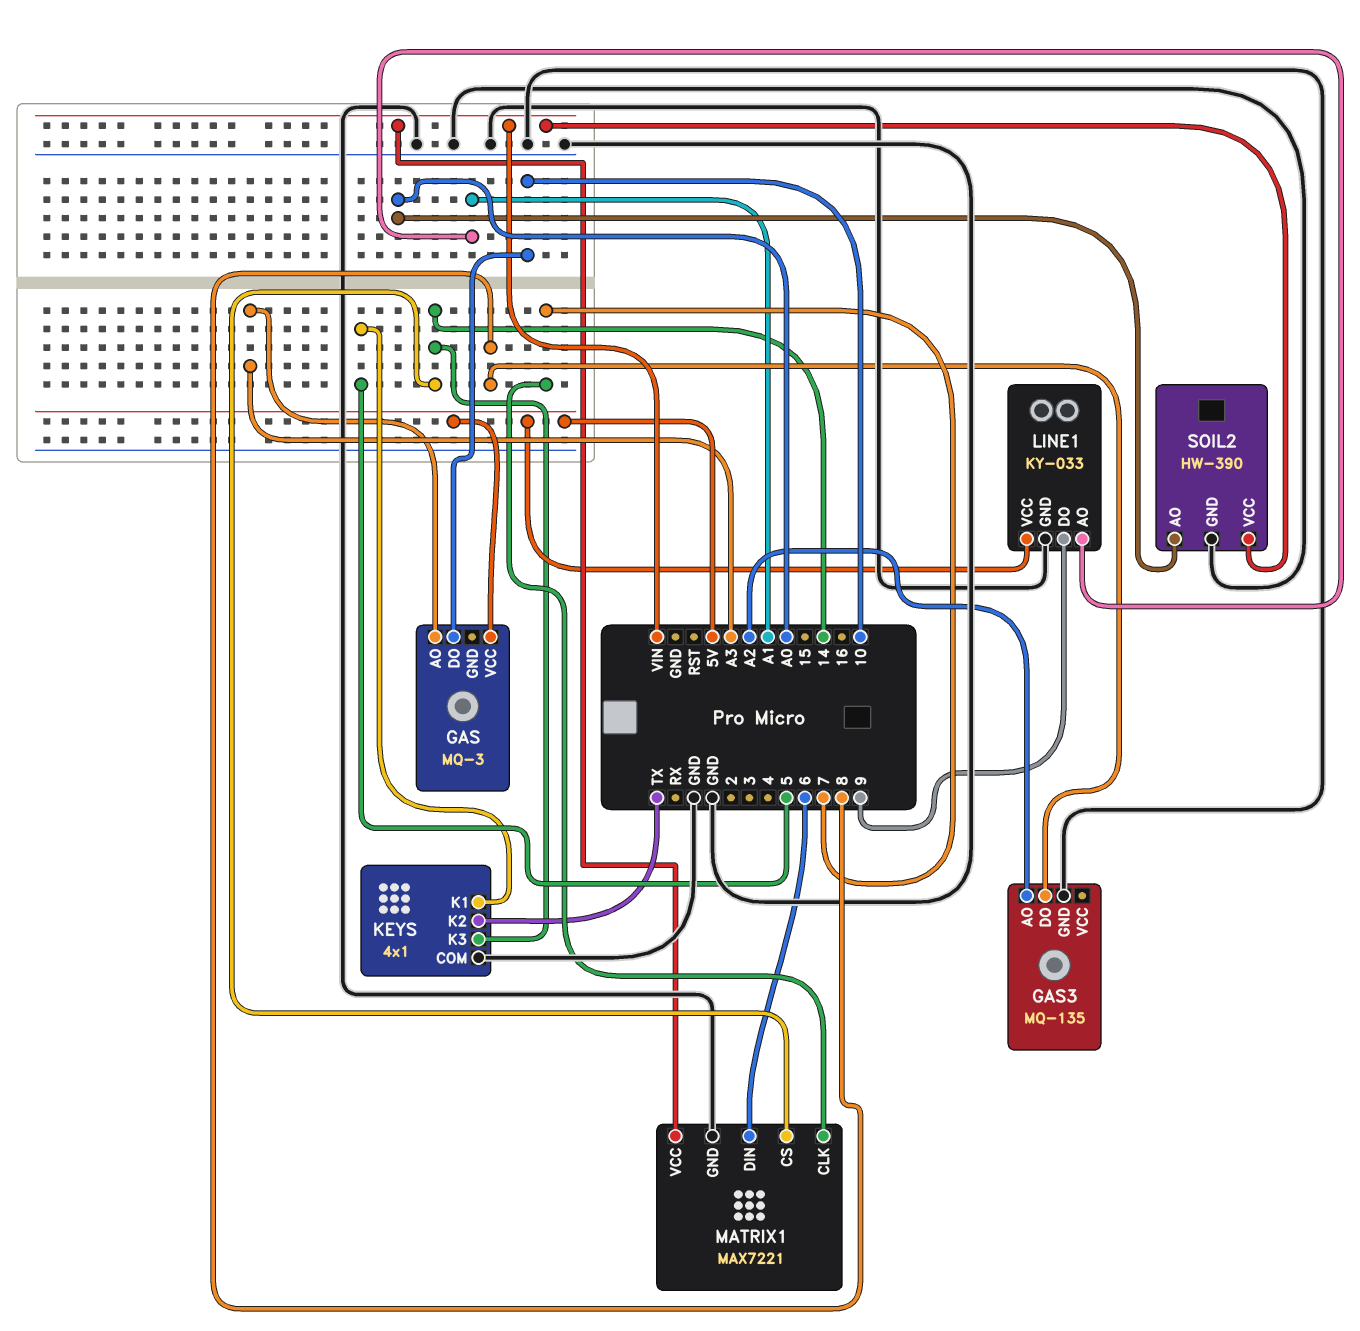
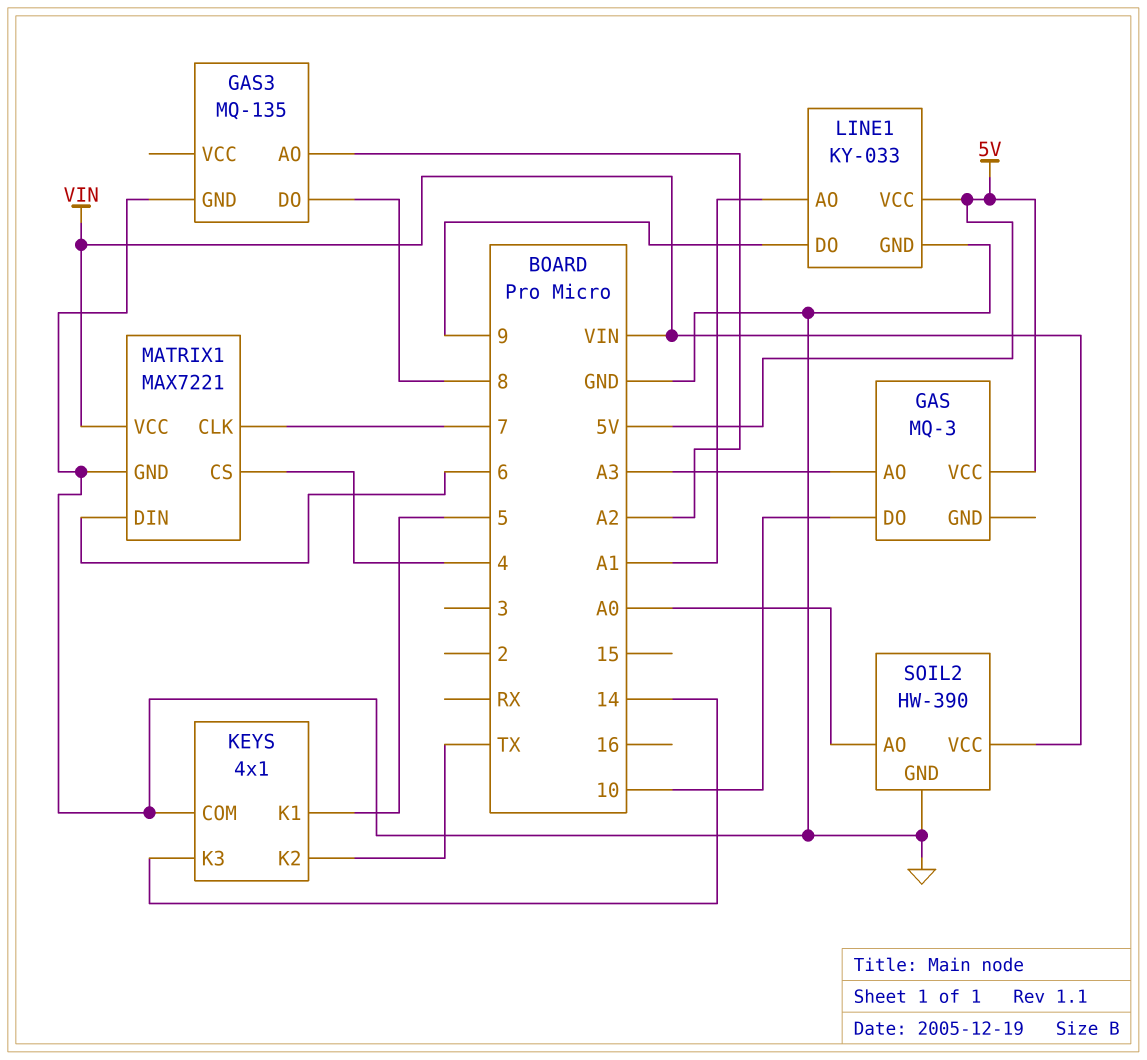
MATRIX1 pin CS: 14 -> 4

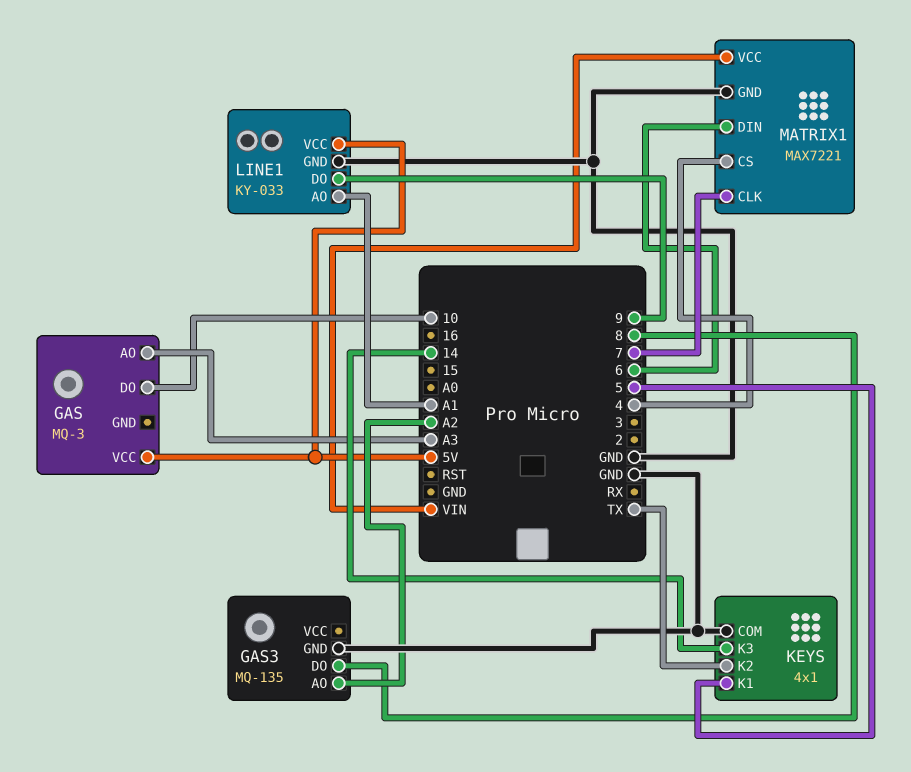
SOIL2: HW-390 -> none
SOIL2 pin AO: A0 -> none
SOIL2 pin GND: GND -> none
SOIL2 pin VCC: VIN -> none

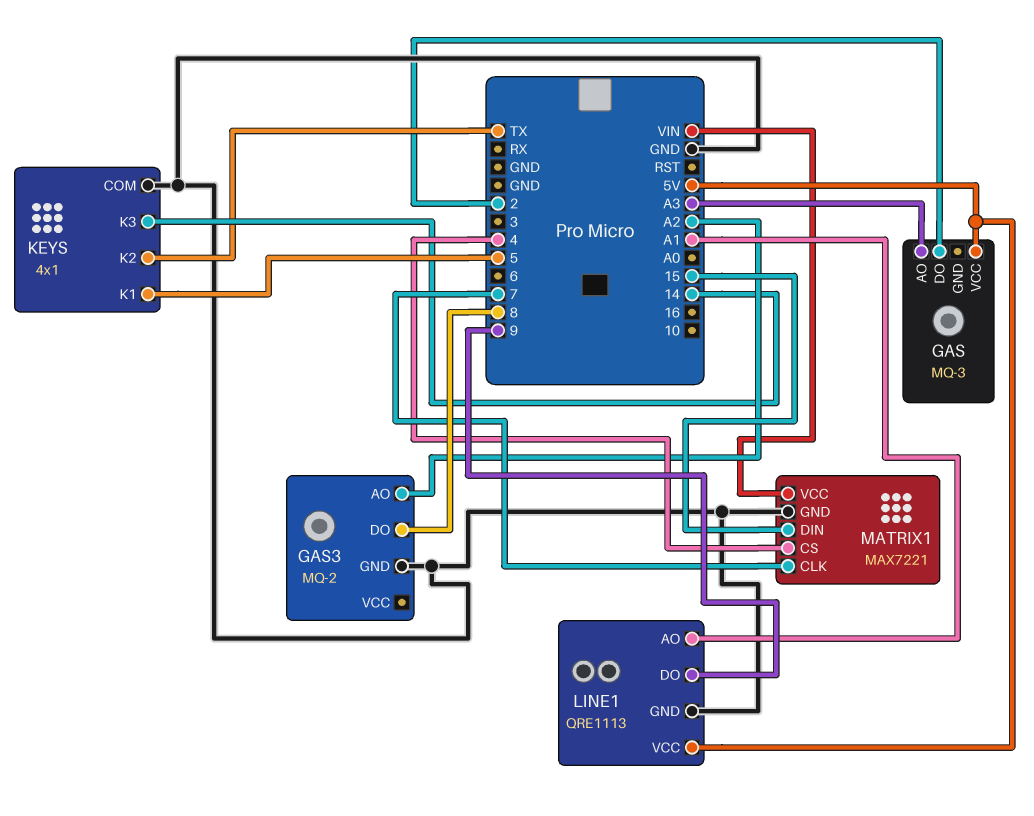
GAS pin DO: 10 -> 2
GAS3: MQ-135 -> MQ-2
LINE1: KY-033 -> QRE1113
MATRIX1 pin DIN: 6 -> 15

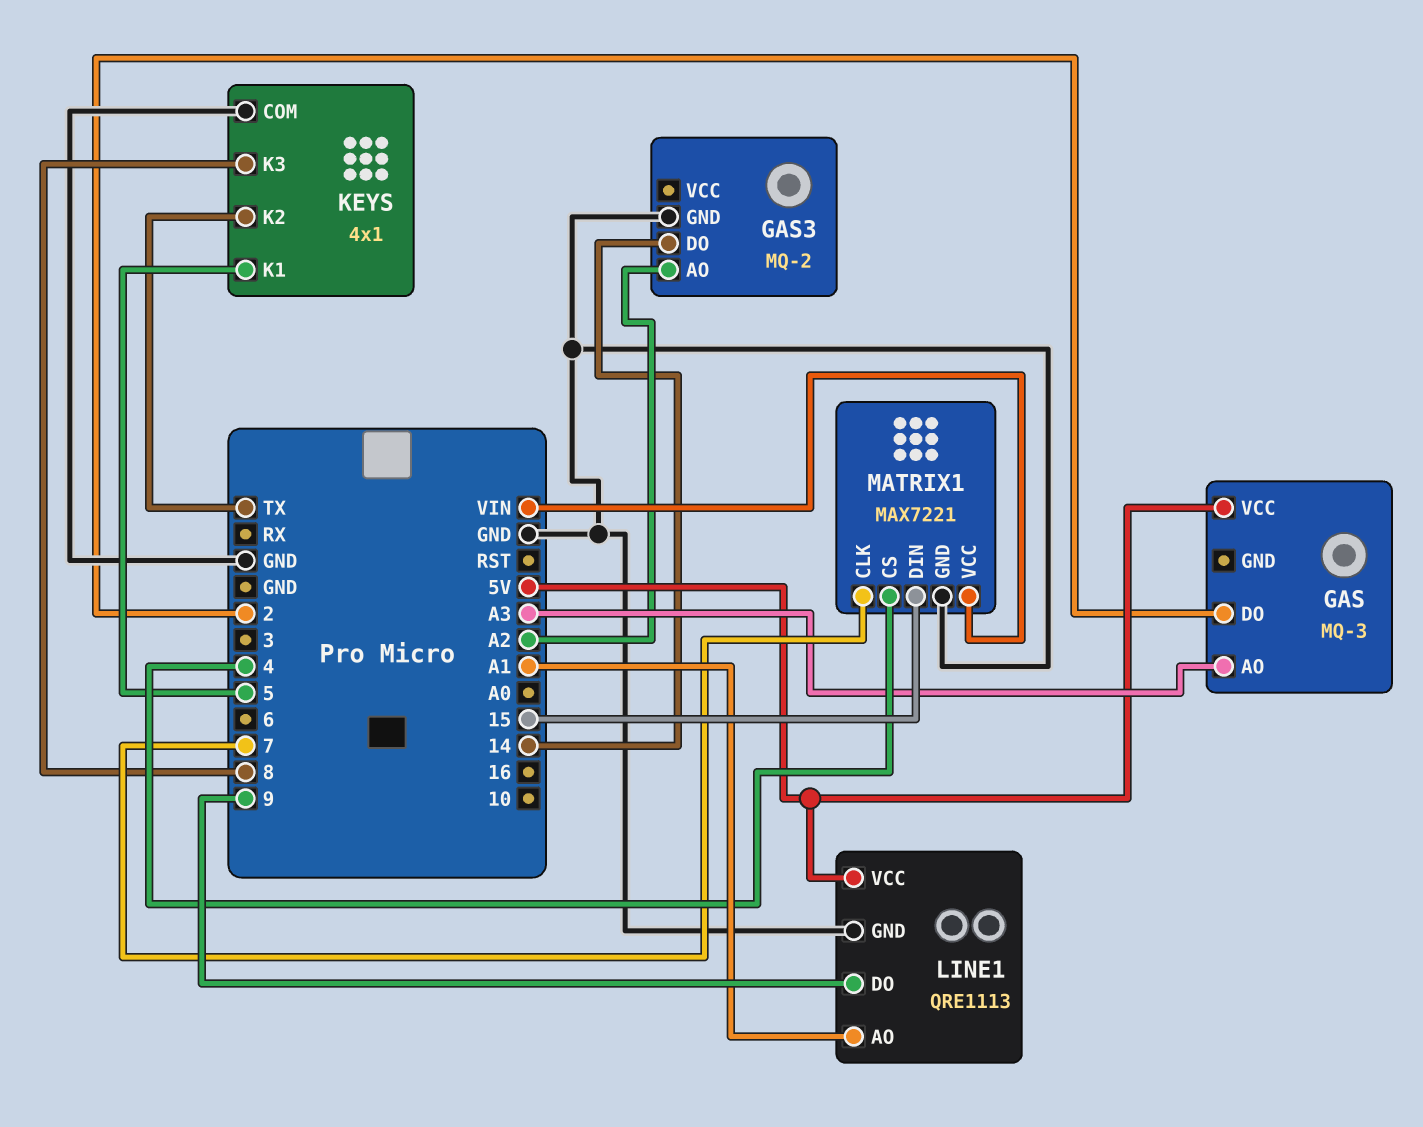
GAS3 pin DO: 8 -> 14
KEYS pin K3: 14 -> 8

